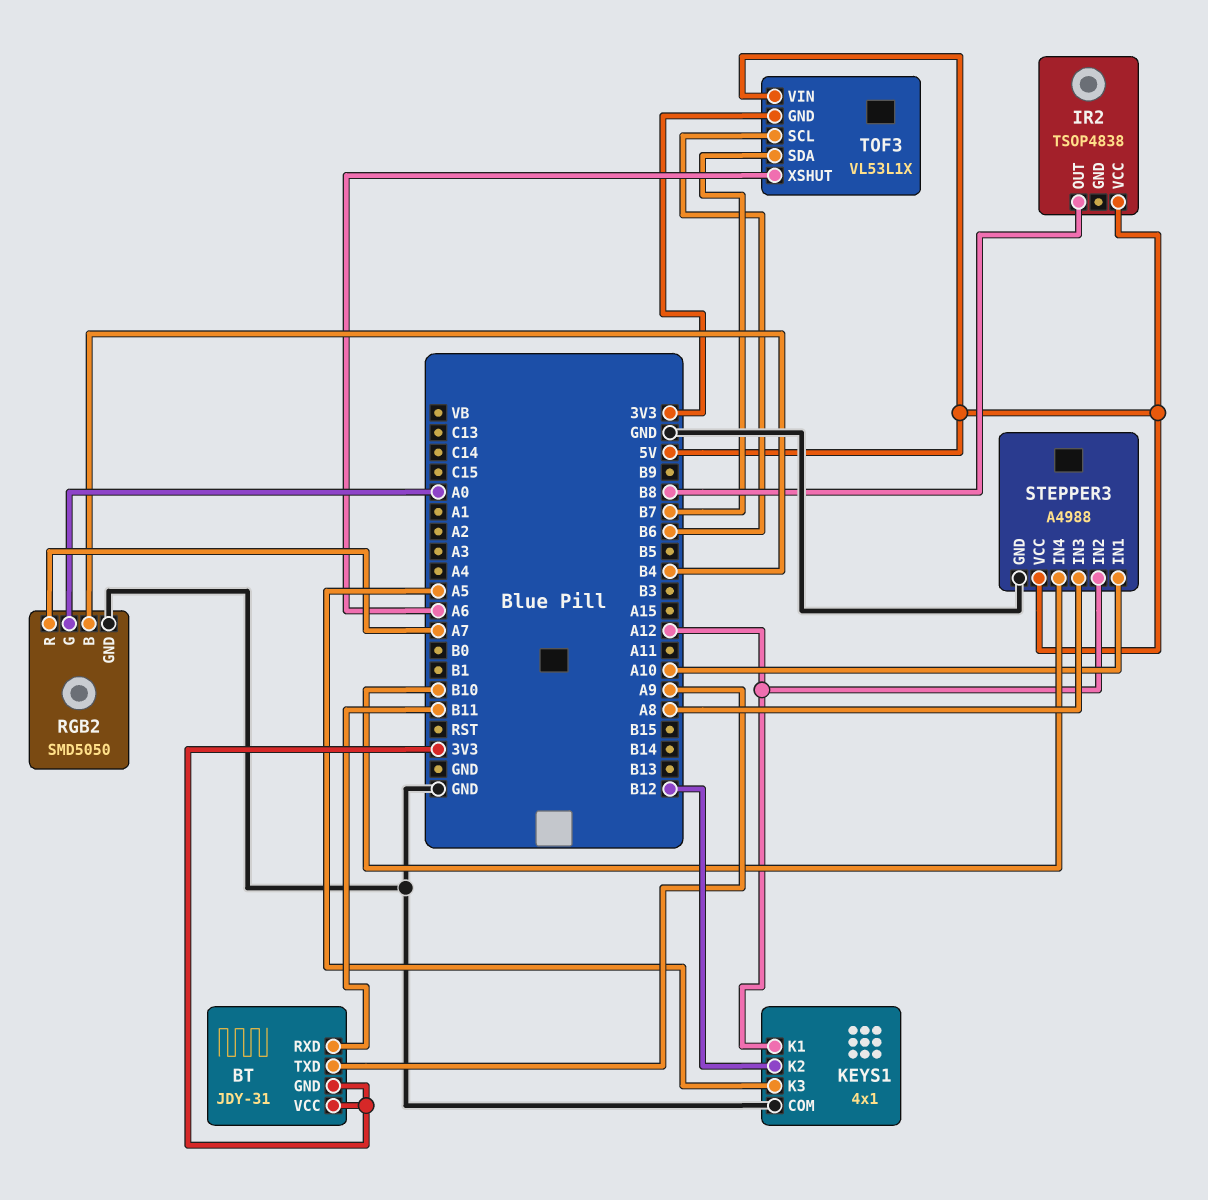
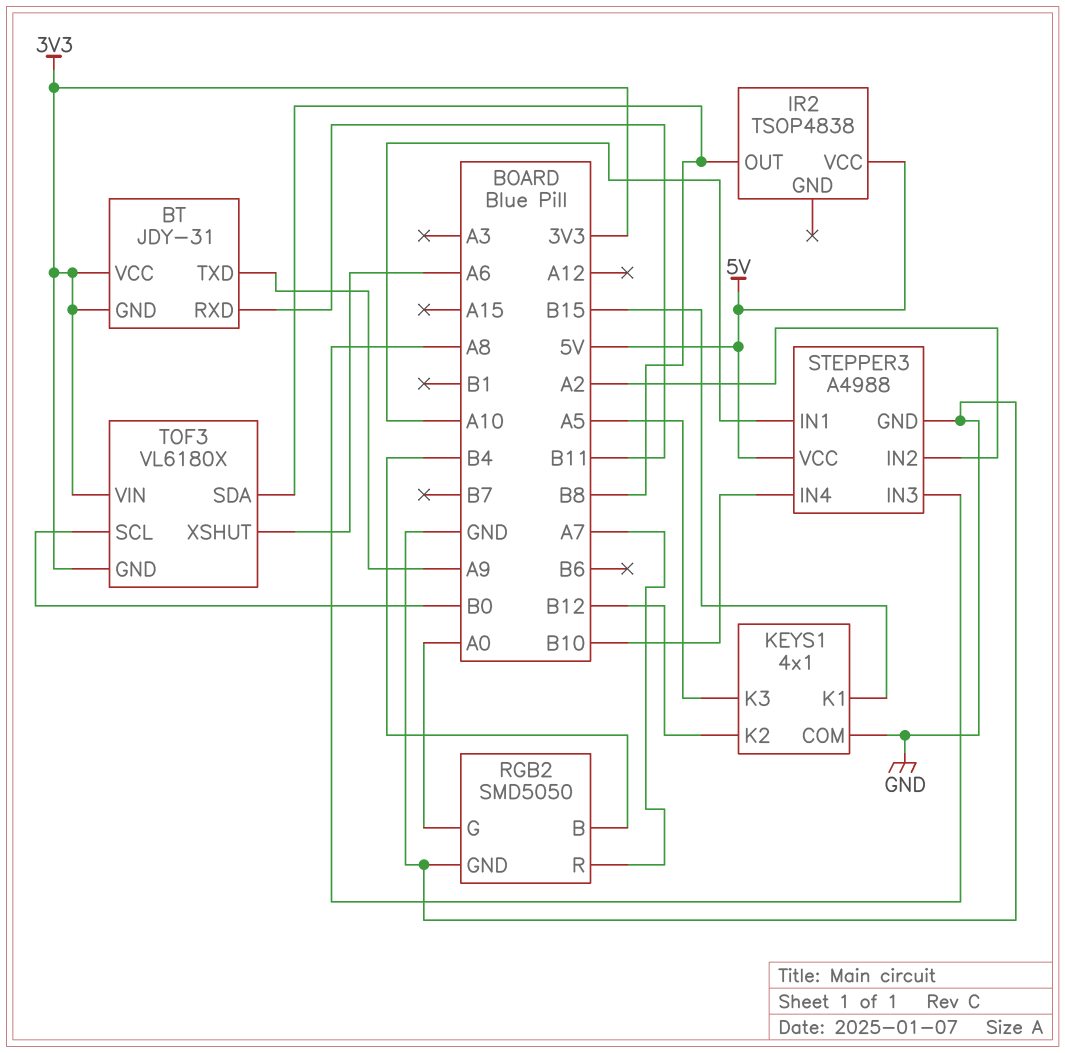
KEYS1 pin K1: A12 -> B15
STEPPER3 pin IN2: A12 -> A2
TOF3: VL53L1X -> VL6180X
TOF3 pin SCL: B6 -> B0
TOF3 pin SDA: B7 -> B8
TOF3 pin VIN: 5V -> 3V3

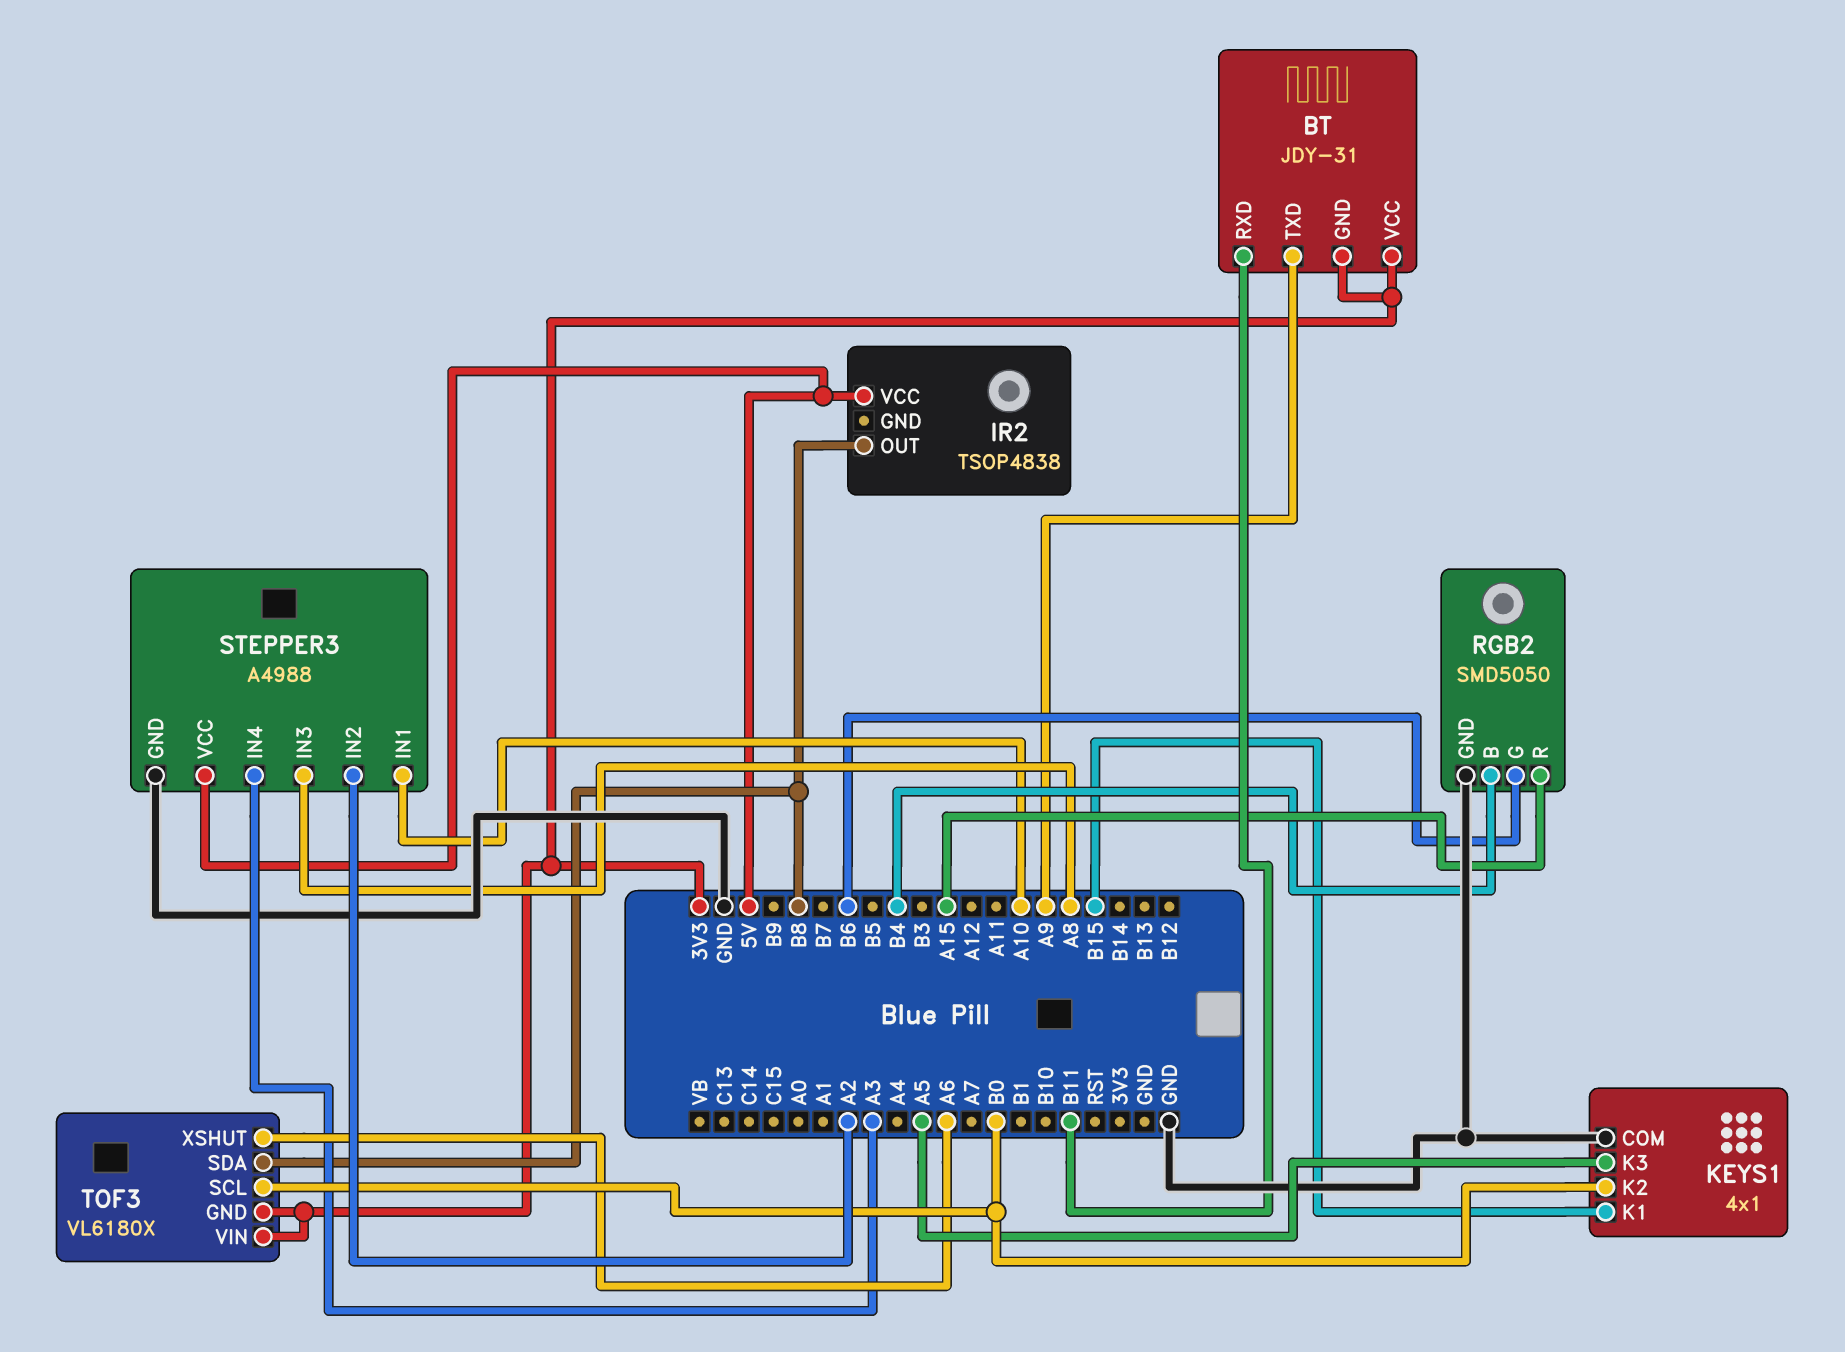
KEYS1 pin K2: B12 -> B0
RGB2 pin G: A0 -> B6
RGB2 pin R: A7 -> A15
STEPPER3 pin IN4: B10 -> A3

